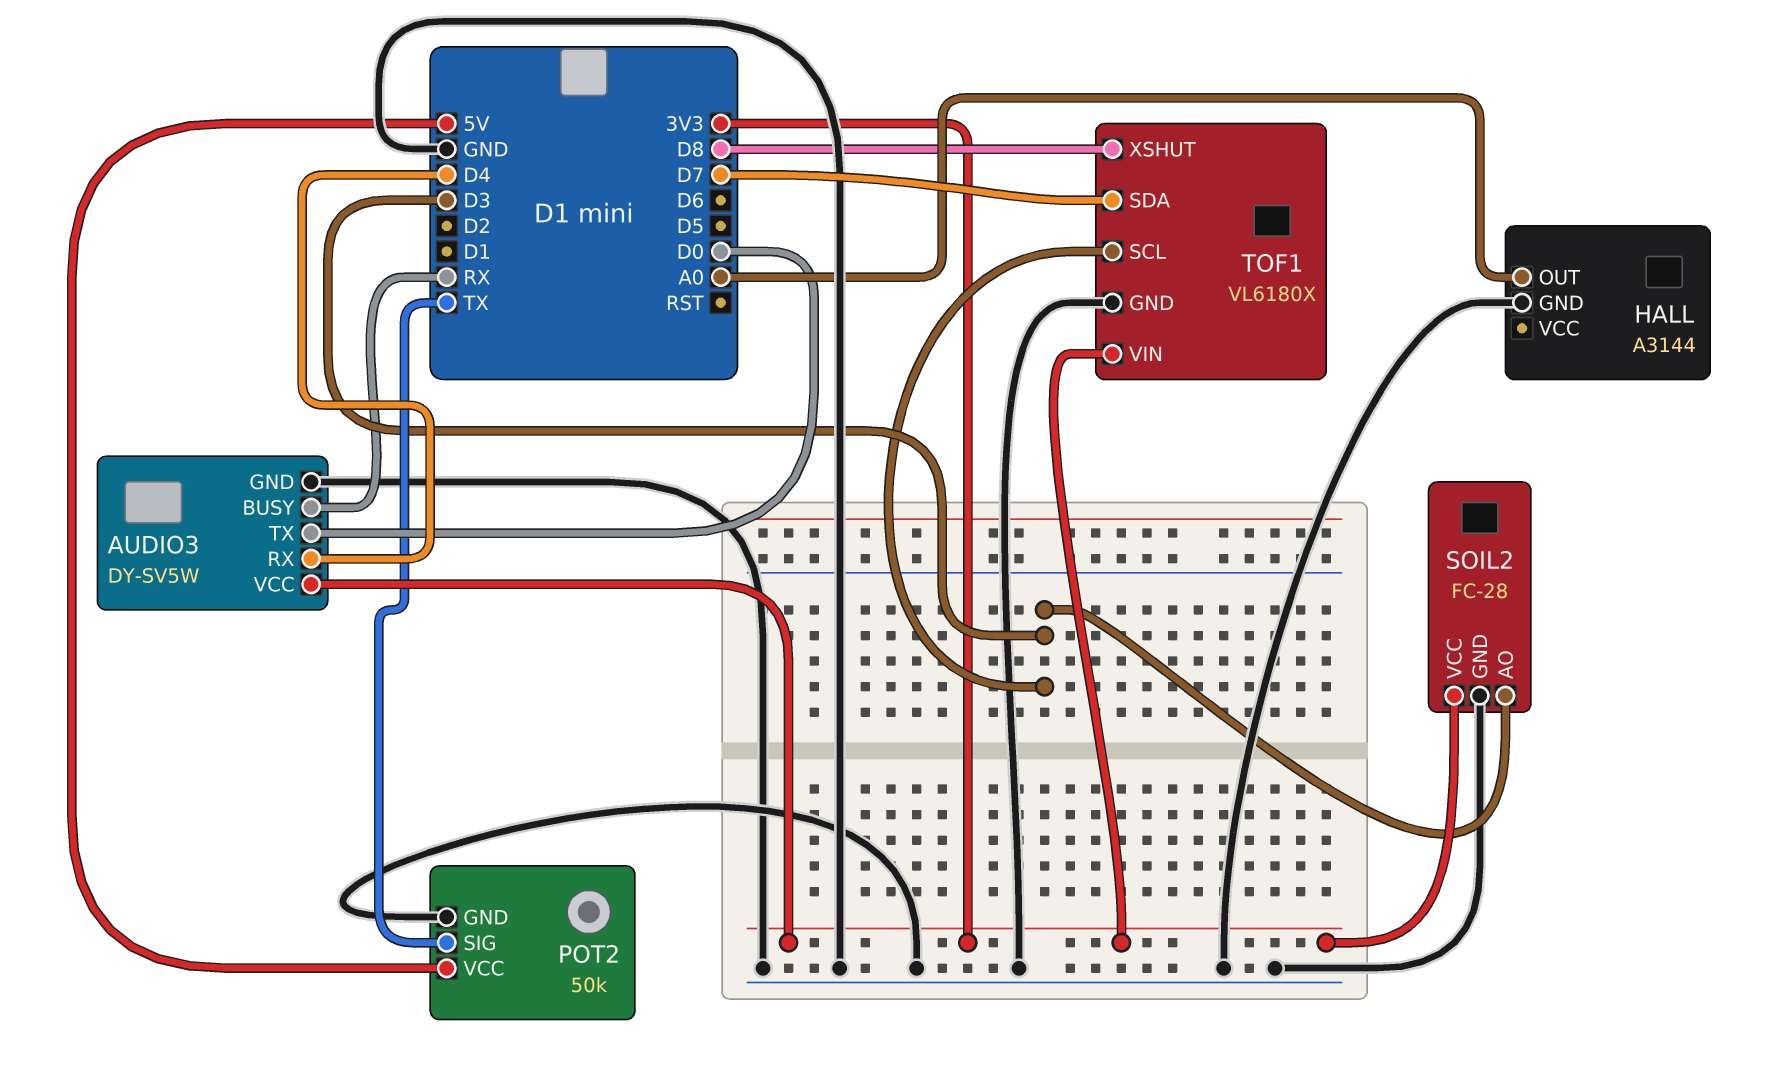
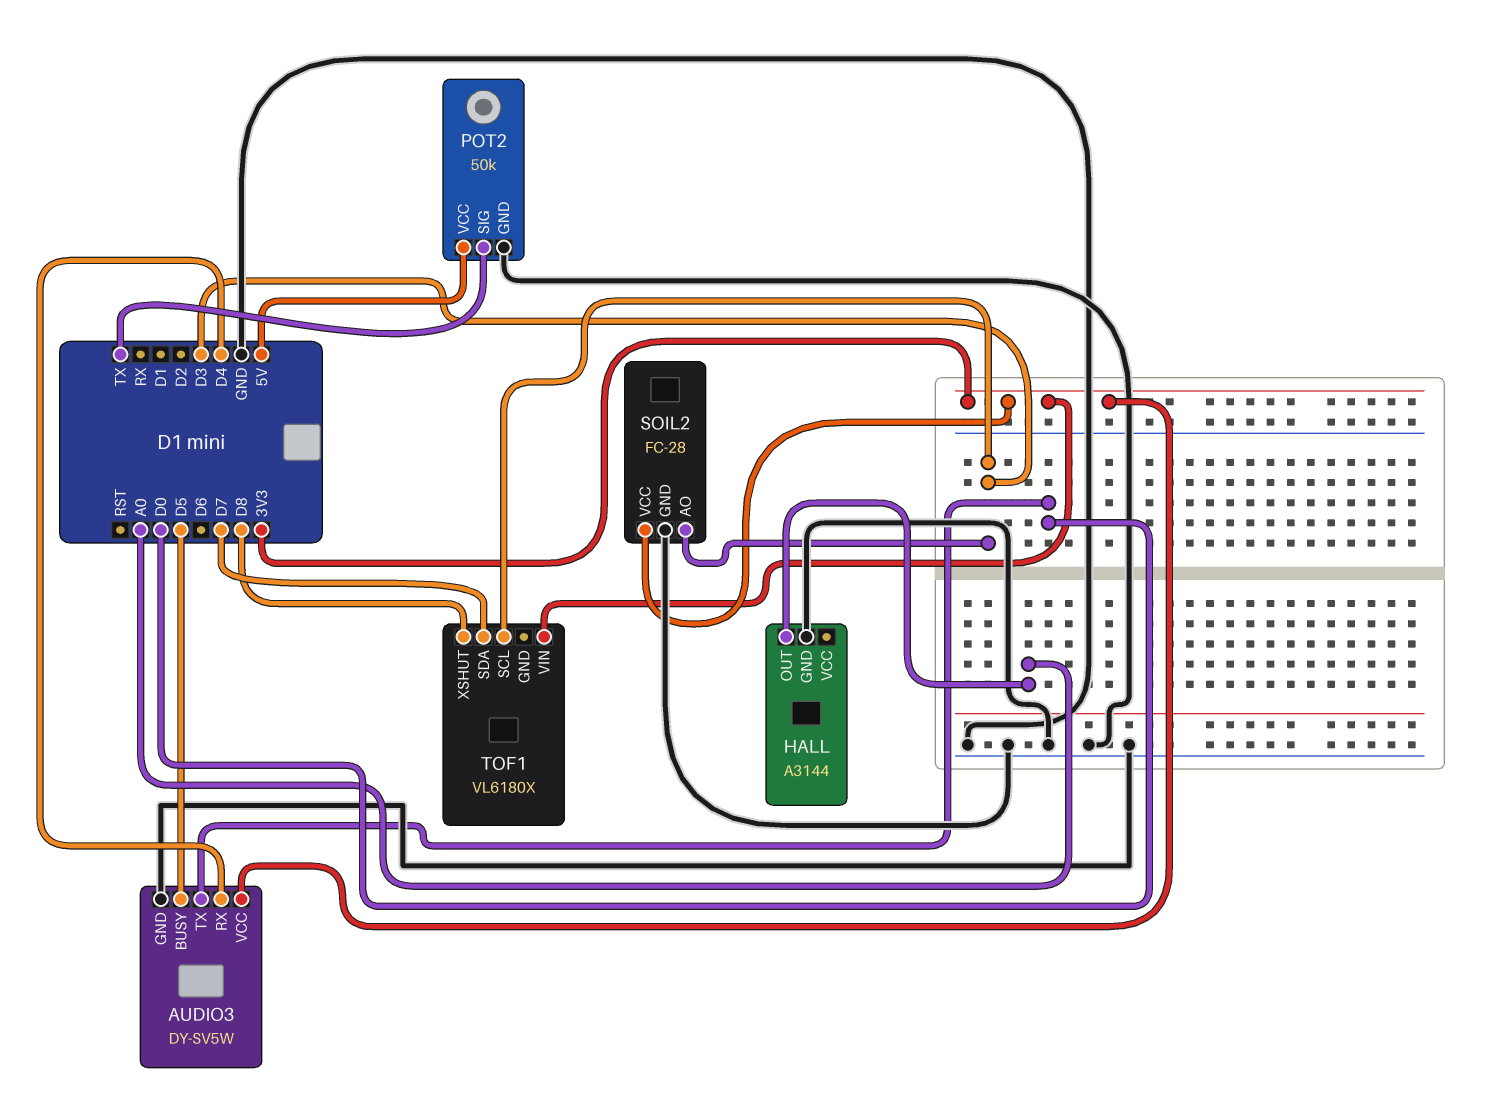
AUDIO3 pin BUSY: RX -> D5
TOF1 pin GND: GND -> none

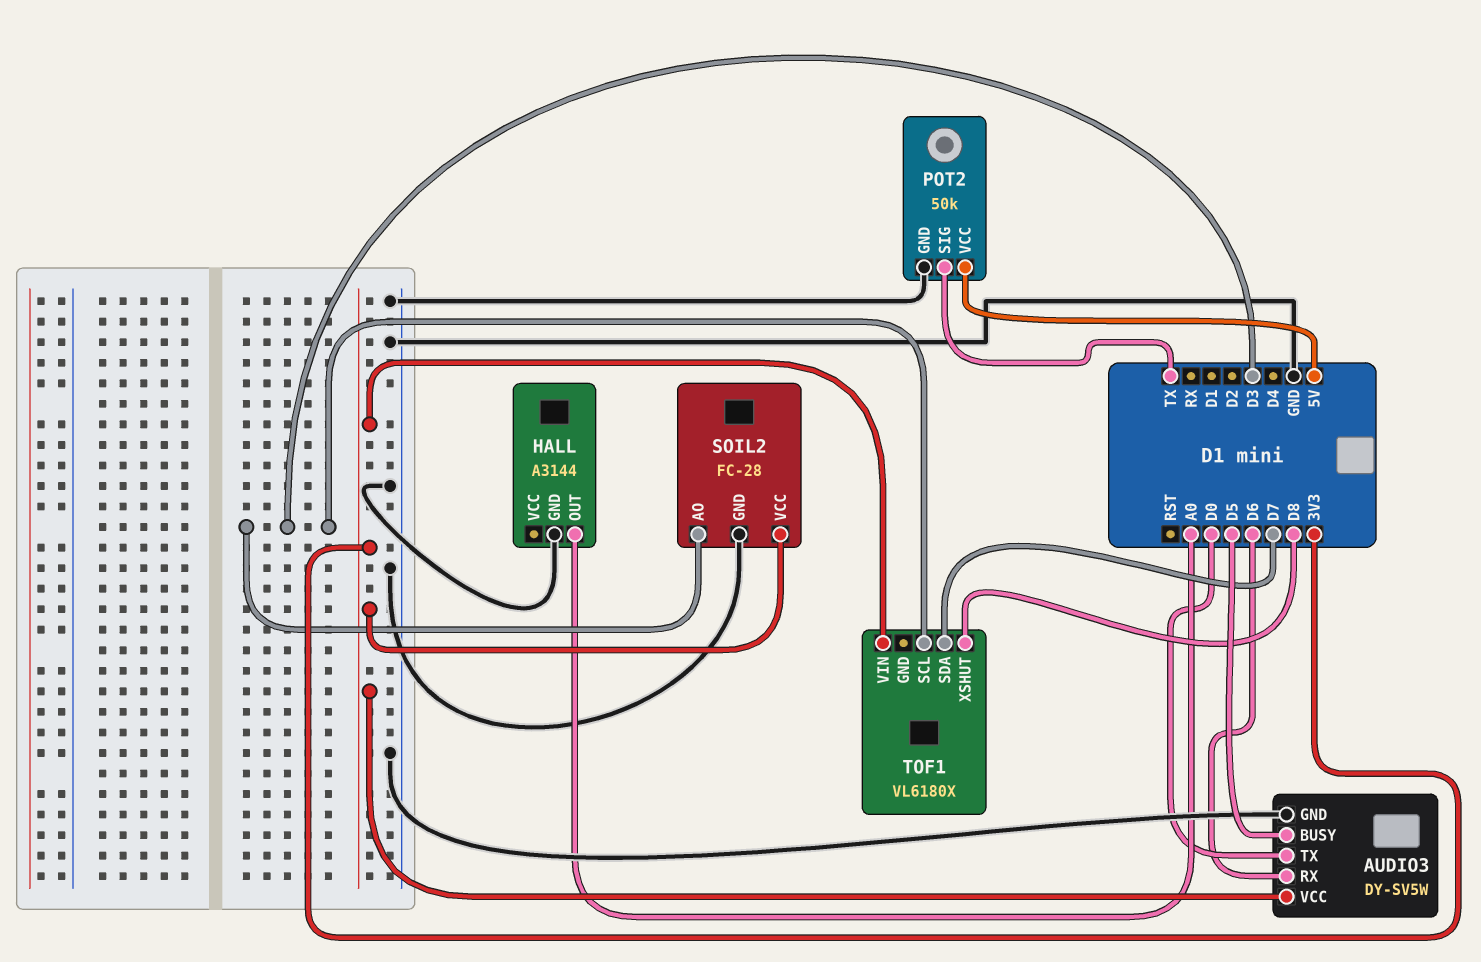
AUDIO3 pin RX: D4 -> D6

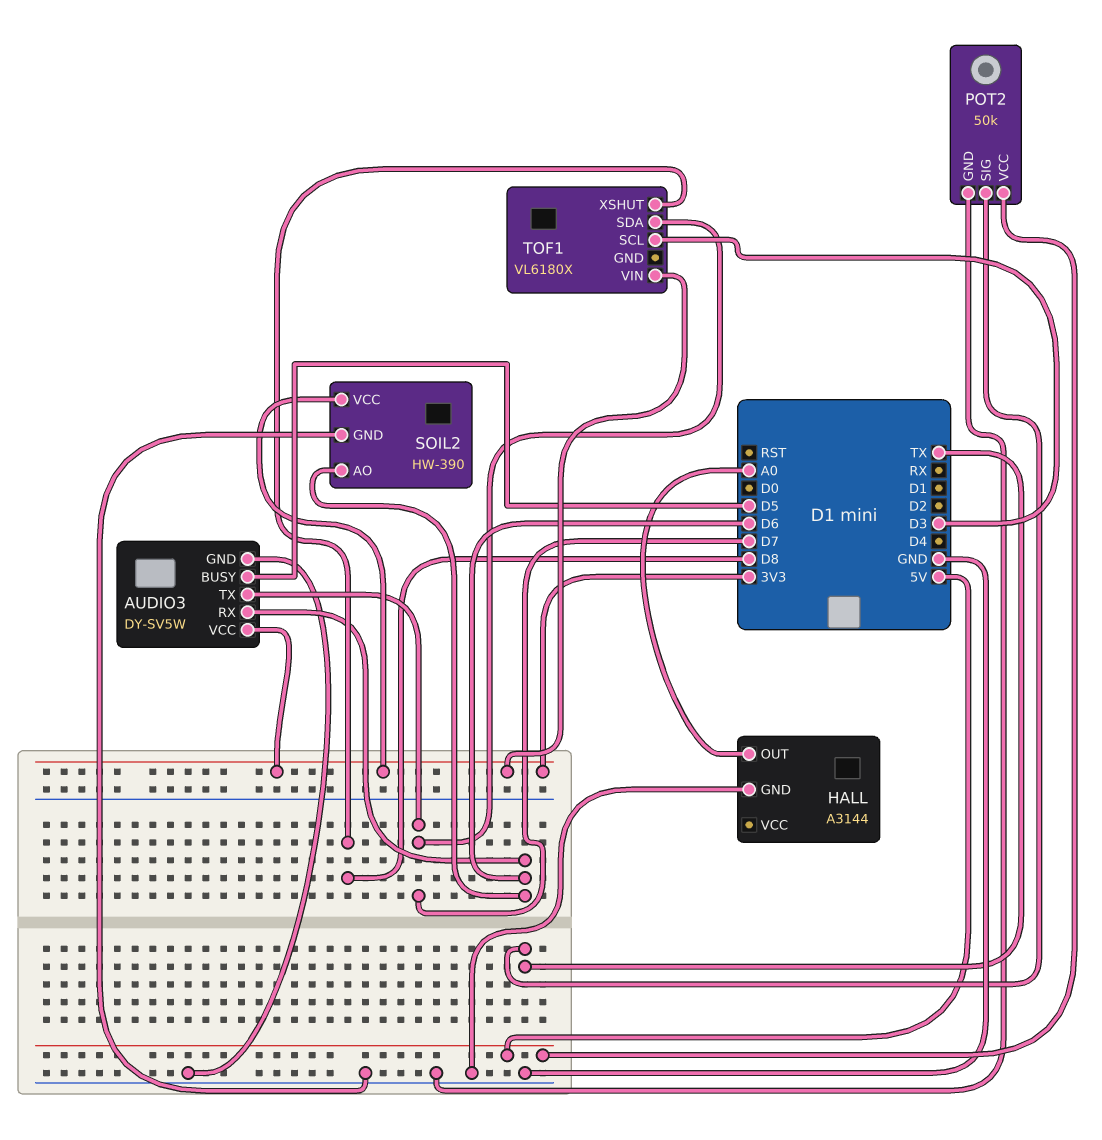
AUDIO3 pin TX: D0 -> D7
SOIL2: FC-28 -> HW-390
SOIL2 pin AO: D3 -> D6

